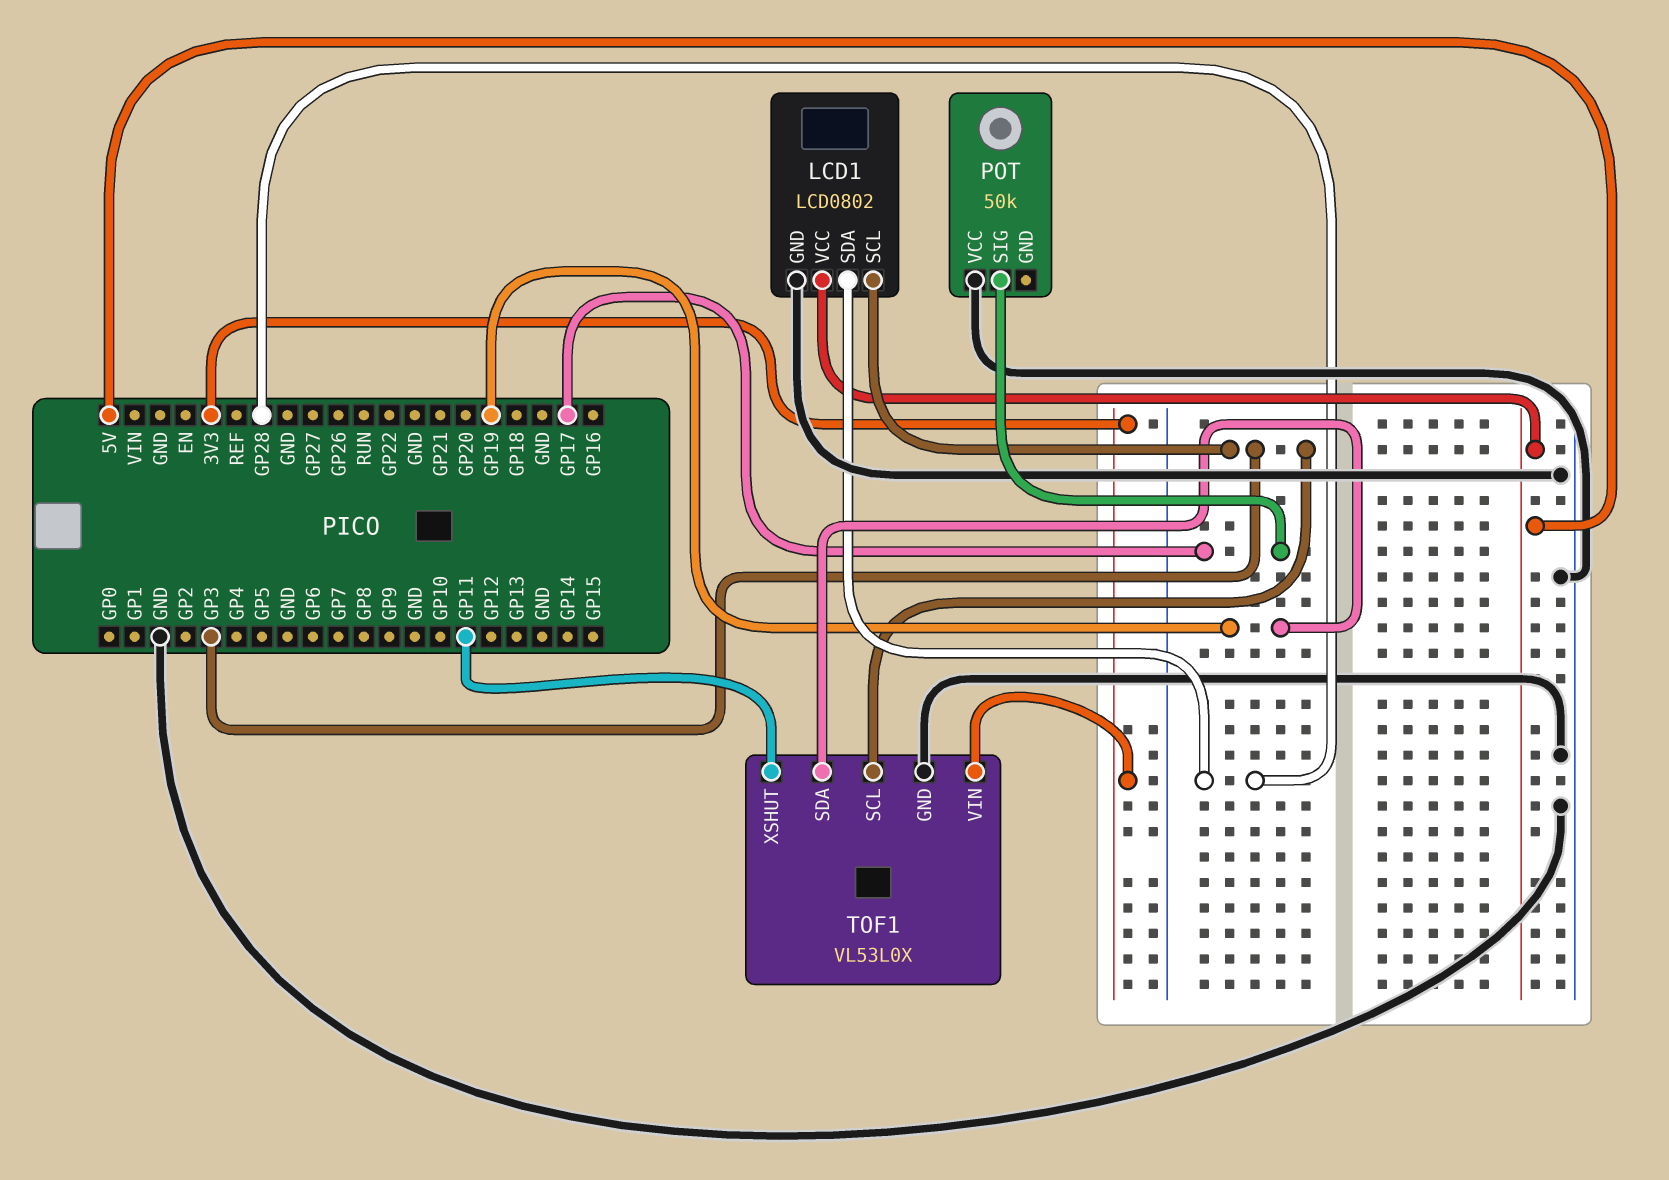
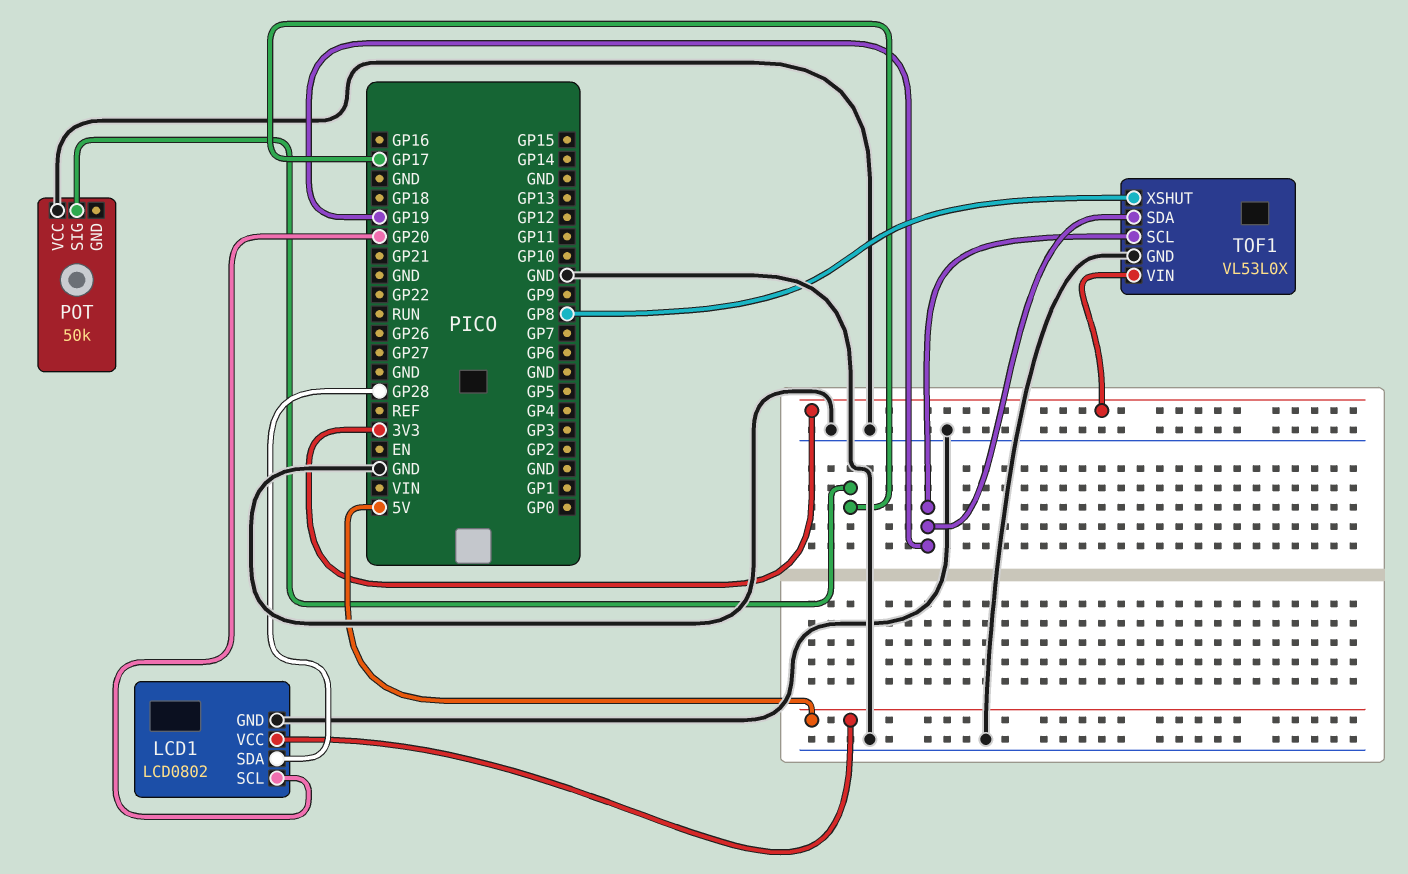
LCD1 pin SCL: GP3 -> GP20
TOF1 pin SCL: GP3 -> GP19
TOF1 pin XSHUT: GP11 -> GP8

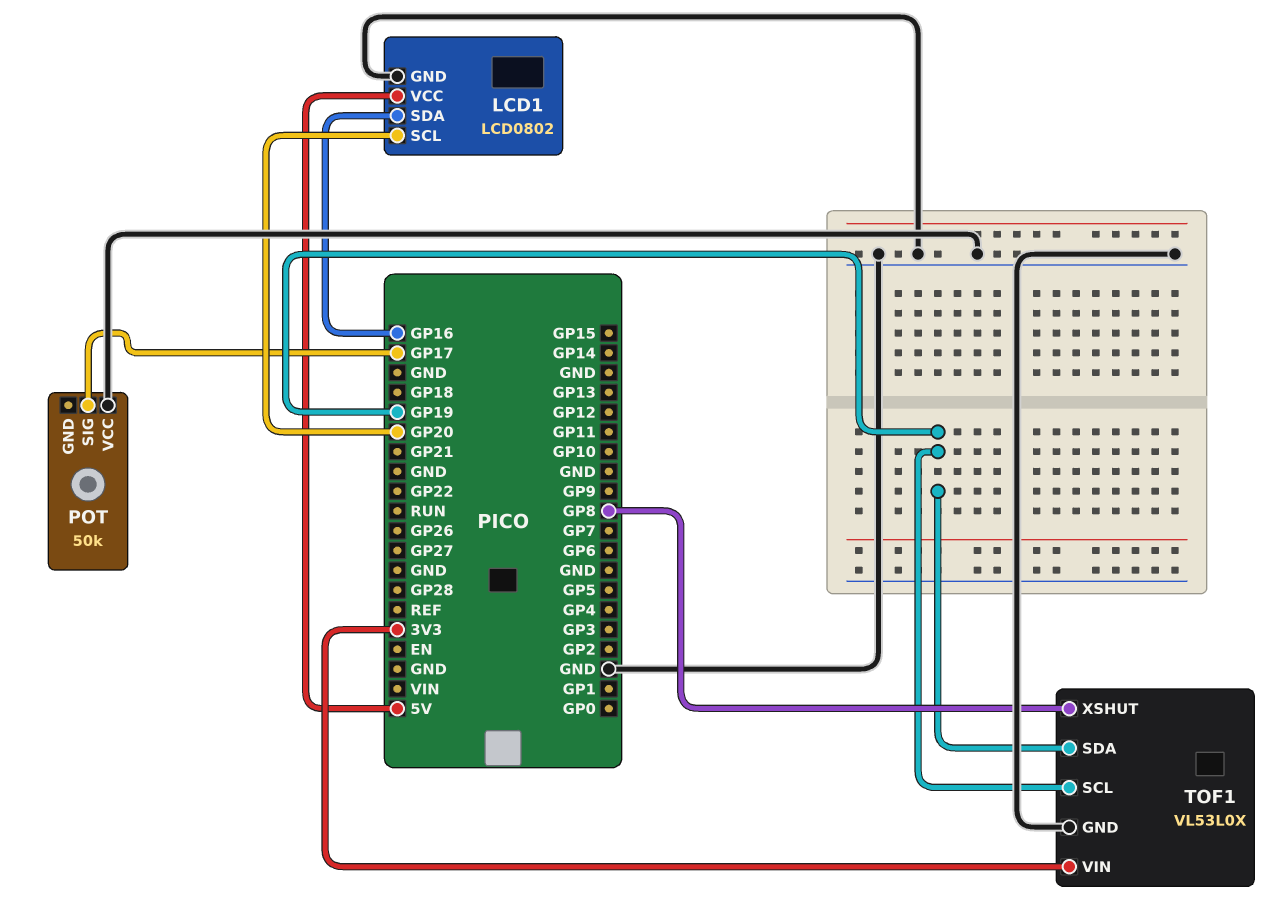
LCD1 pin SDA: GP28 -> GP16

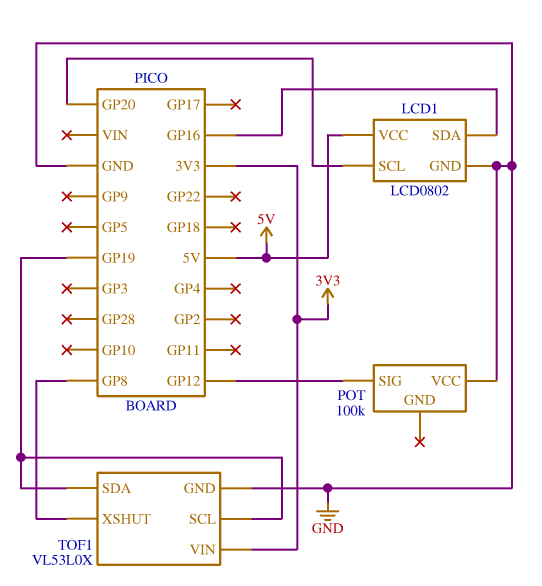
POT: 50k -> 100k
POT pin SIG: GP17 -> GP12

